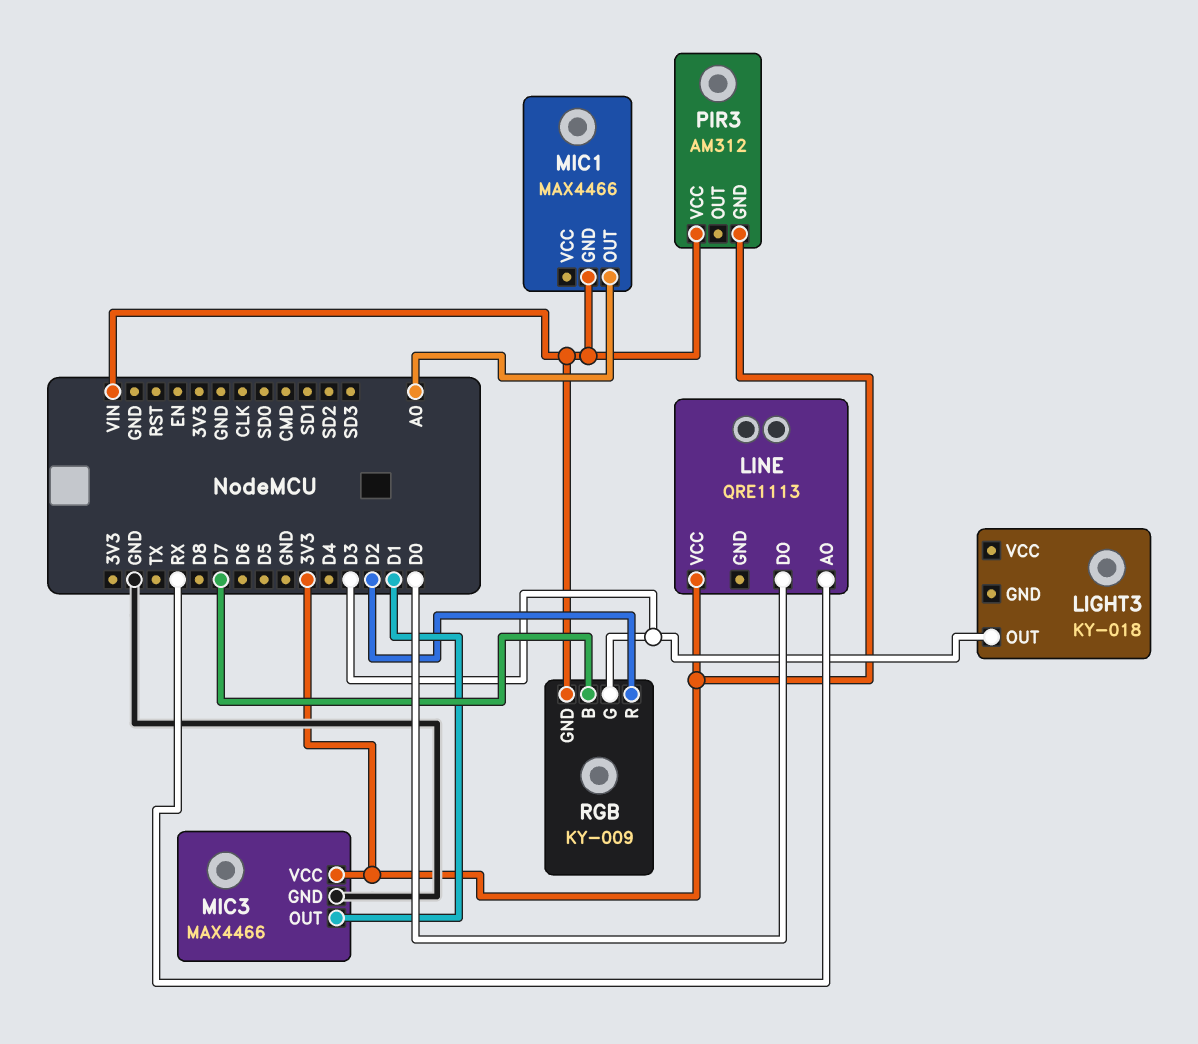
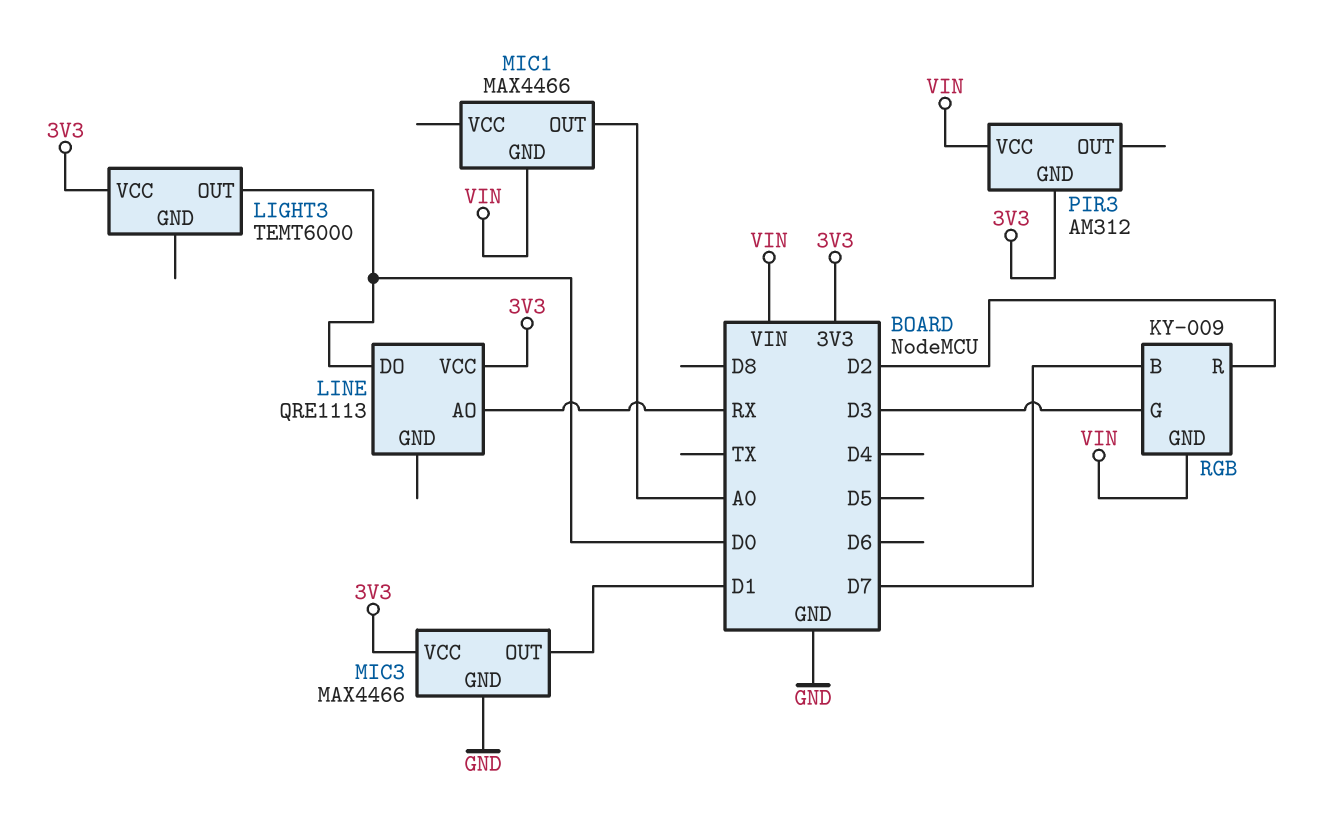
LIGHT3: KY-018 -> TEMT6000
LIGHT3 pin OUT: D3 -> D0
LIGHT3 pin VCC: none -> 3V3

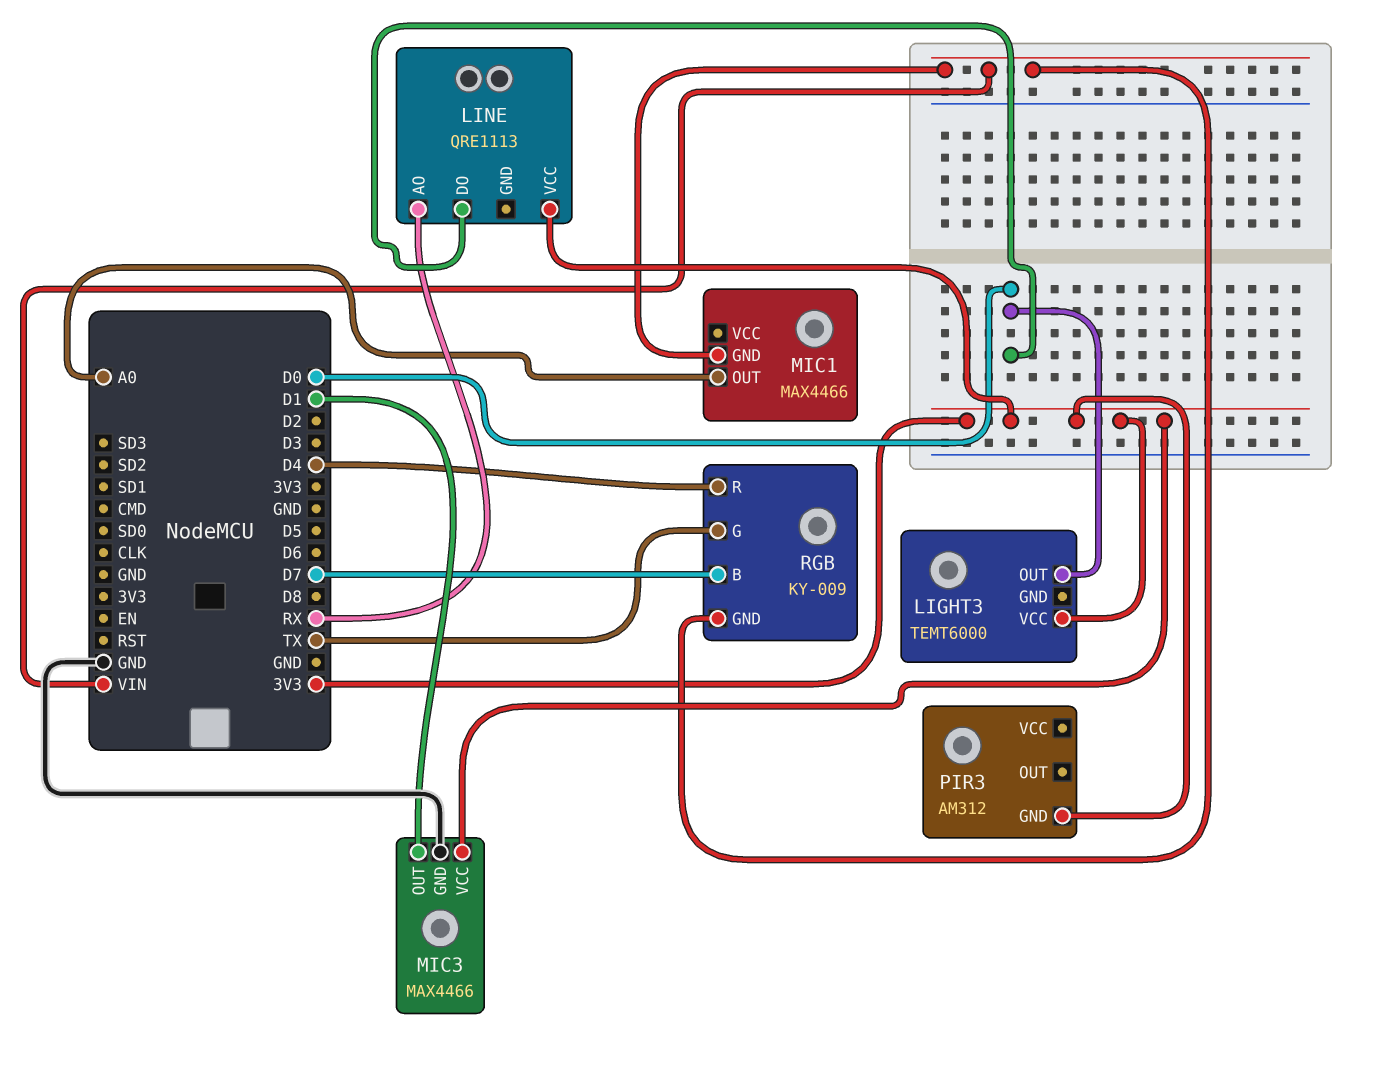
PIR3 pin VCC: VIN -> none
RGB pin G: D3 -> TX
RGB pin R: D2 -> D4

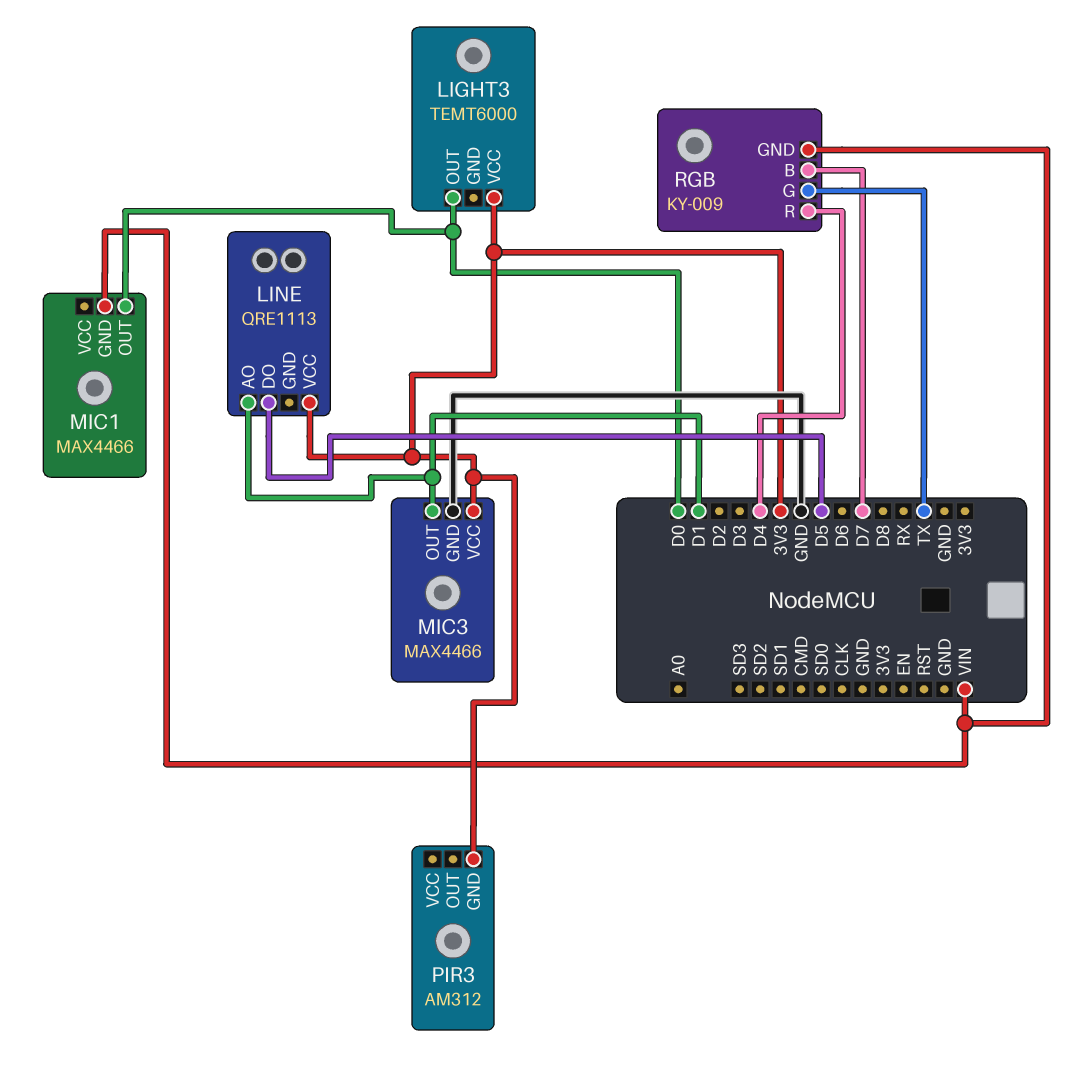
LINE pin AO: RX -> D1
LINE pin DO: D0 -> D5
MIC1 pin OUT: A0 -> D0

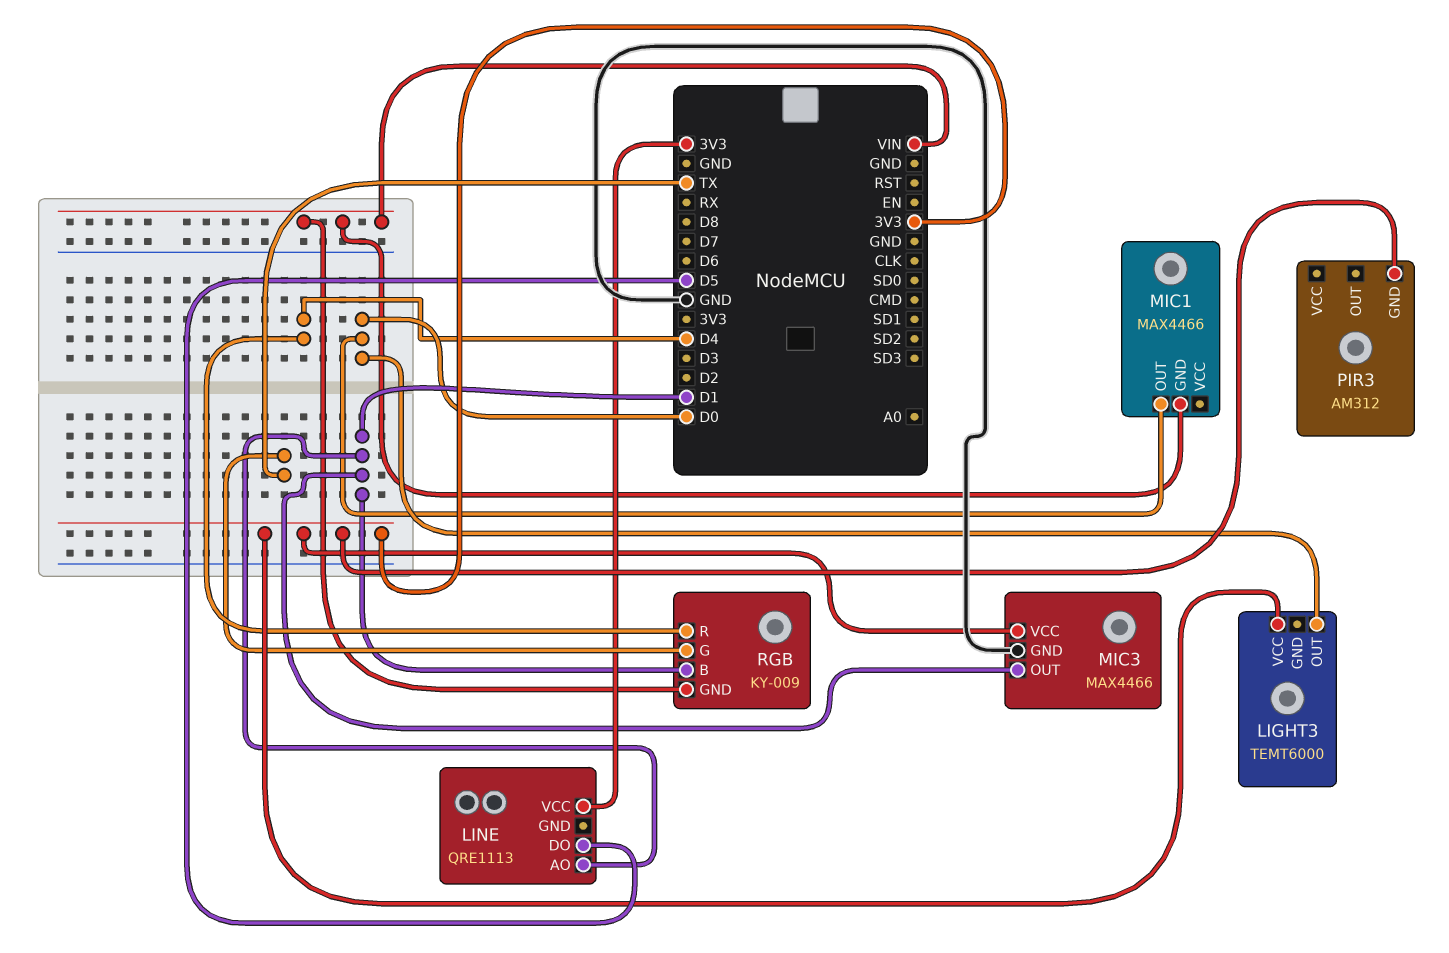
RGB pin B: D7 -> D1

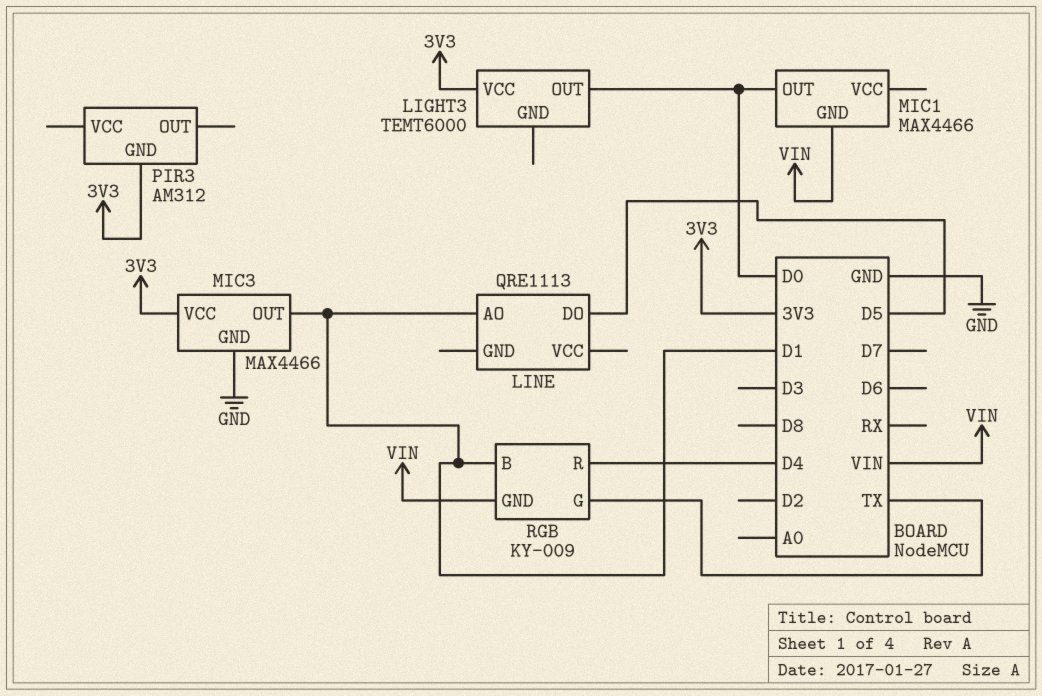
LINE pin VCC: 3V3 -> none

